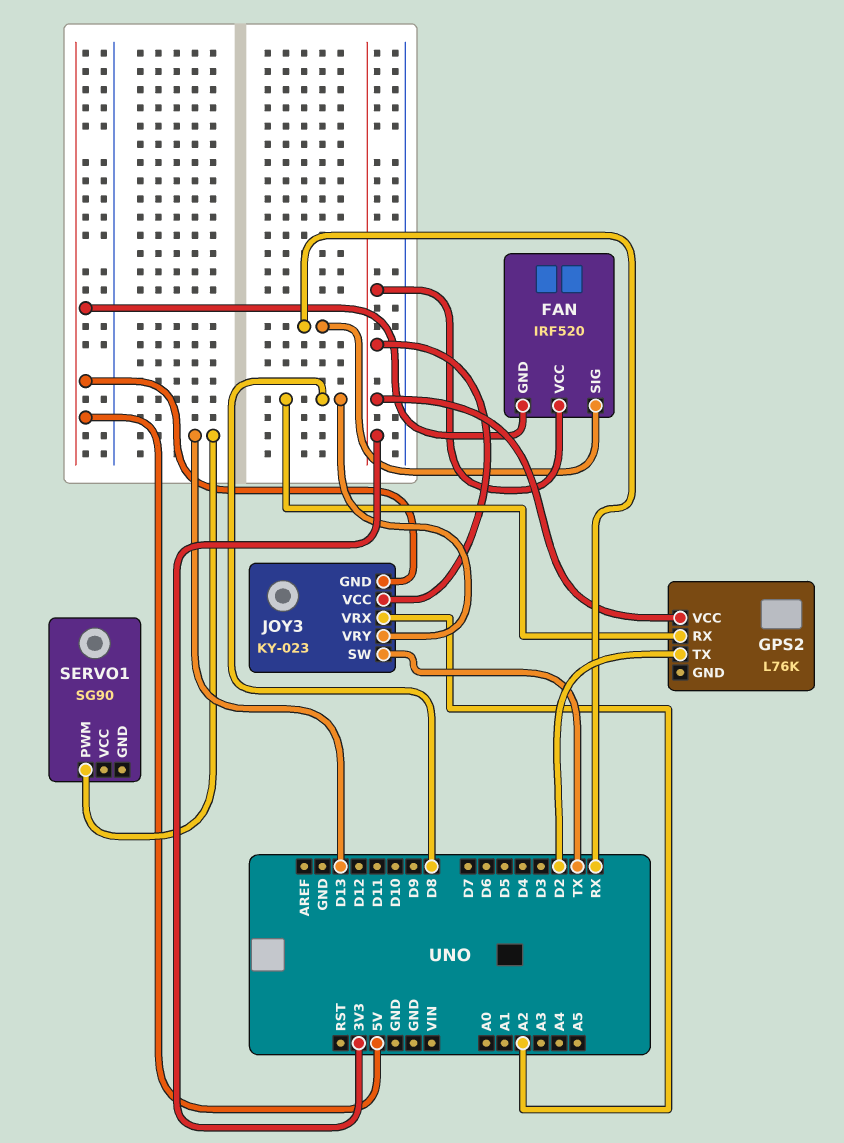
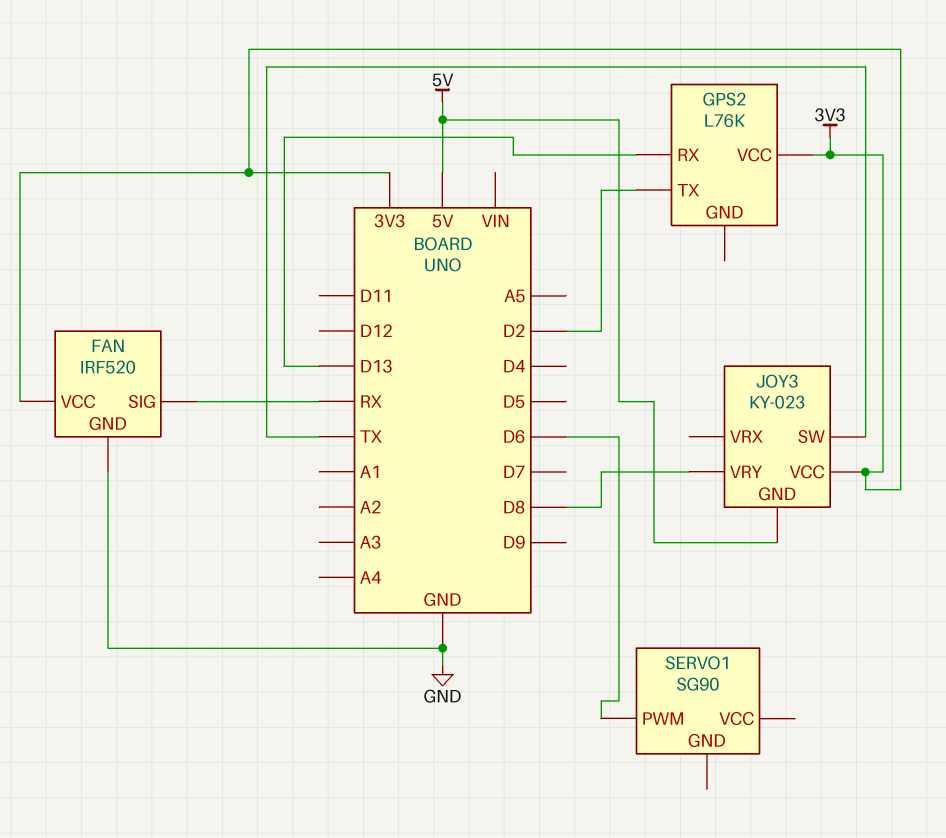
FAN pin GND: 5V -> GND
GPS2 pin RX: D8 -> D13
JOY3 pin VRX: A2 -> none
SERVO1 pin PWM: D13 -> D6

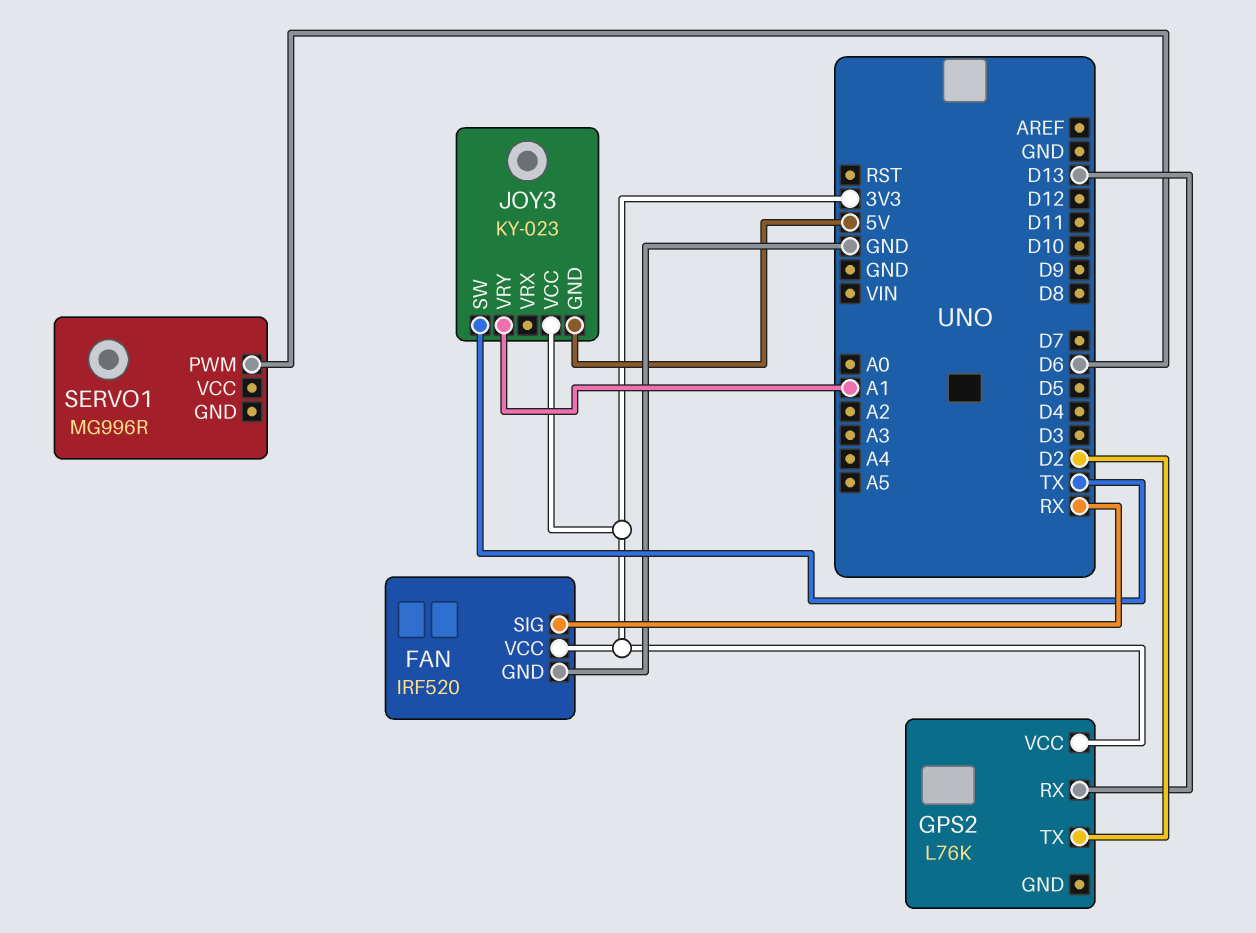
JOY3 pin VRY: D8 -> A1
SERVO1: SG90 -> MG996R

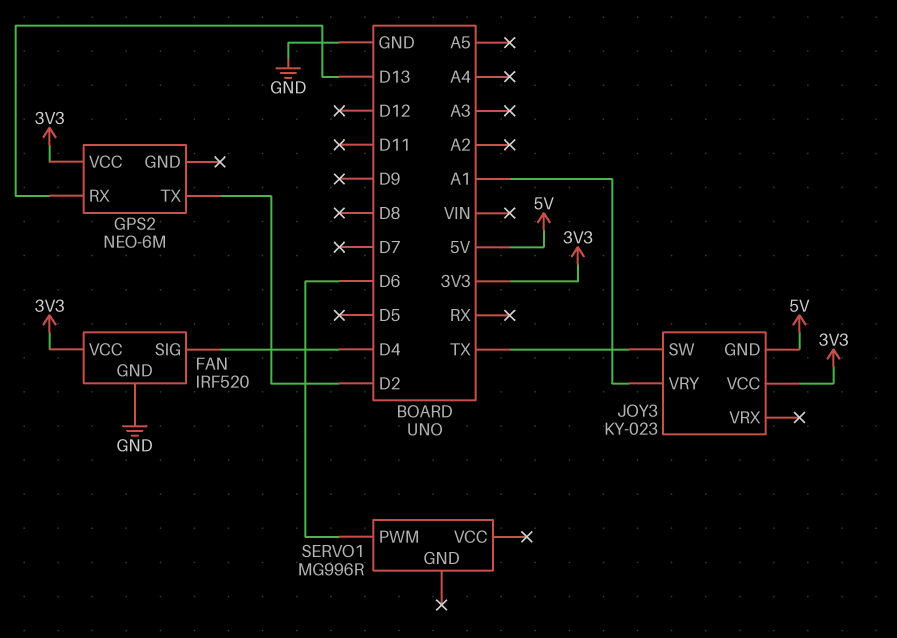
FAN pin SIG: RX -> D4
GPS2: L76K -> NEO-6M

